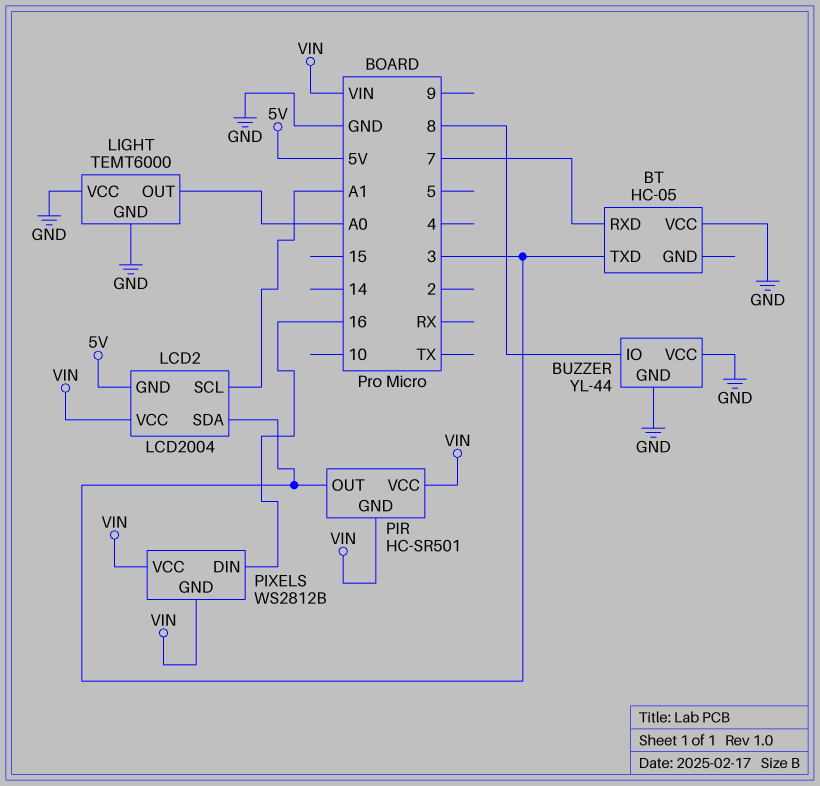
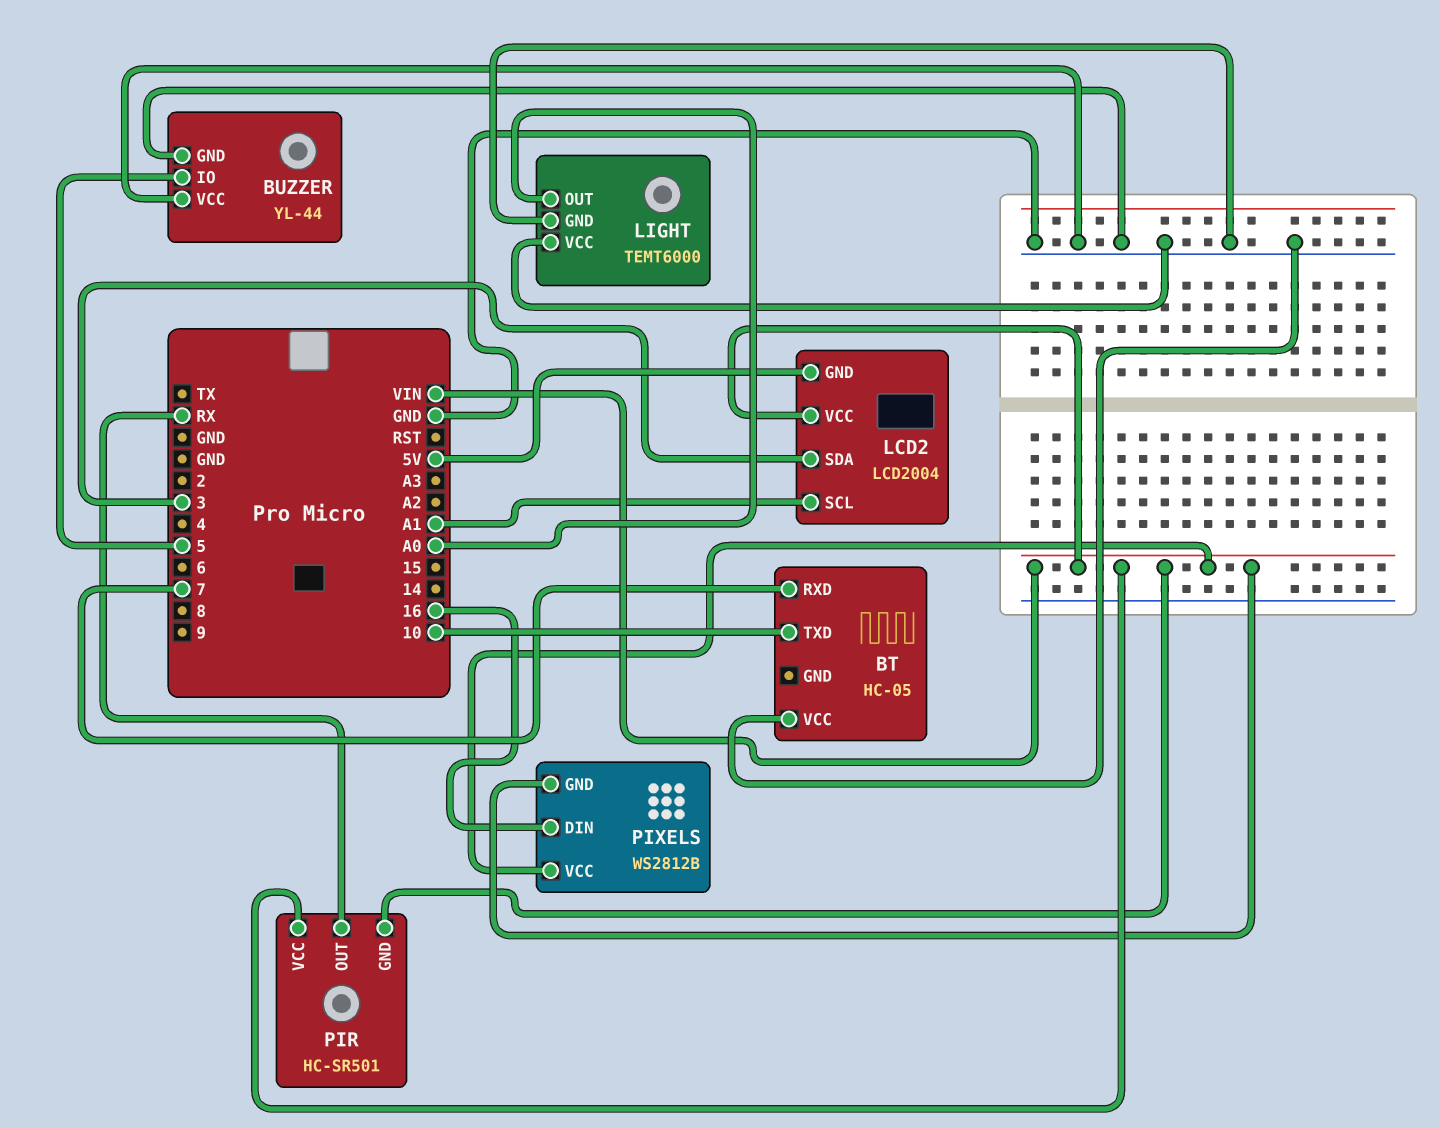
BT pin TXD: 3 -> 10
BUZZER pin IO: 8 -> 5
PIR pin OUT: 3 -> RX

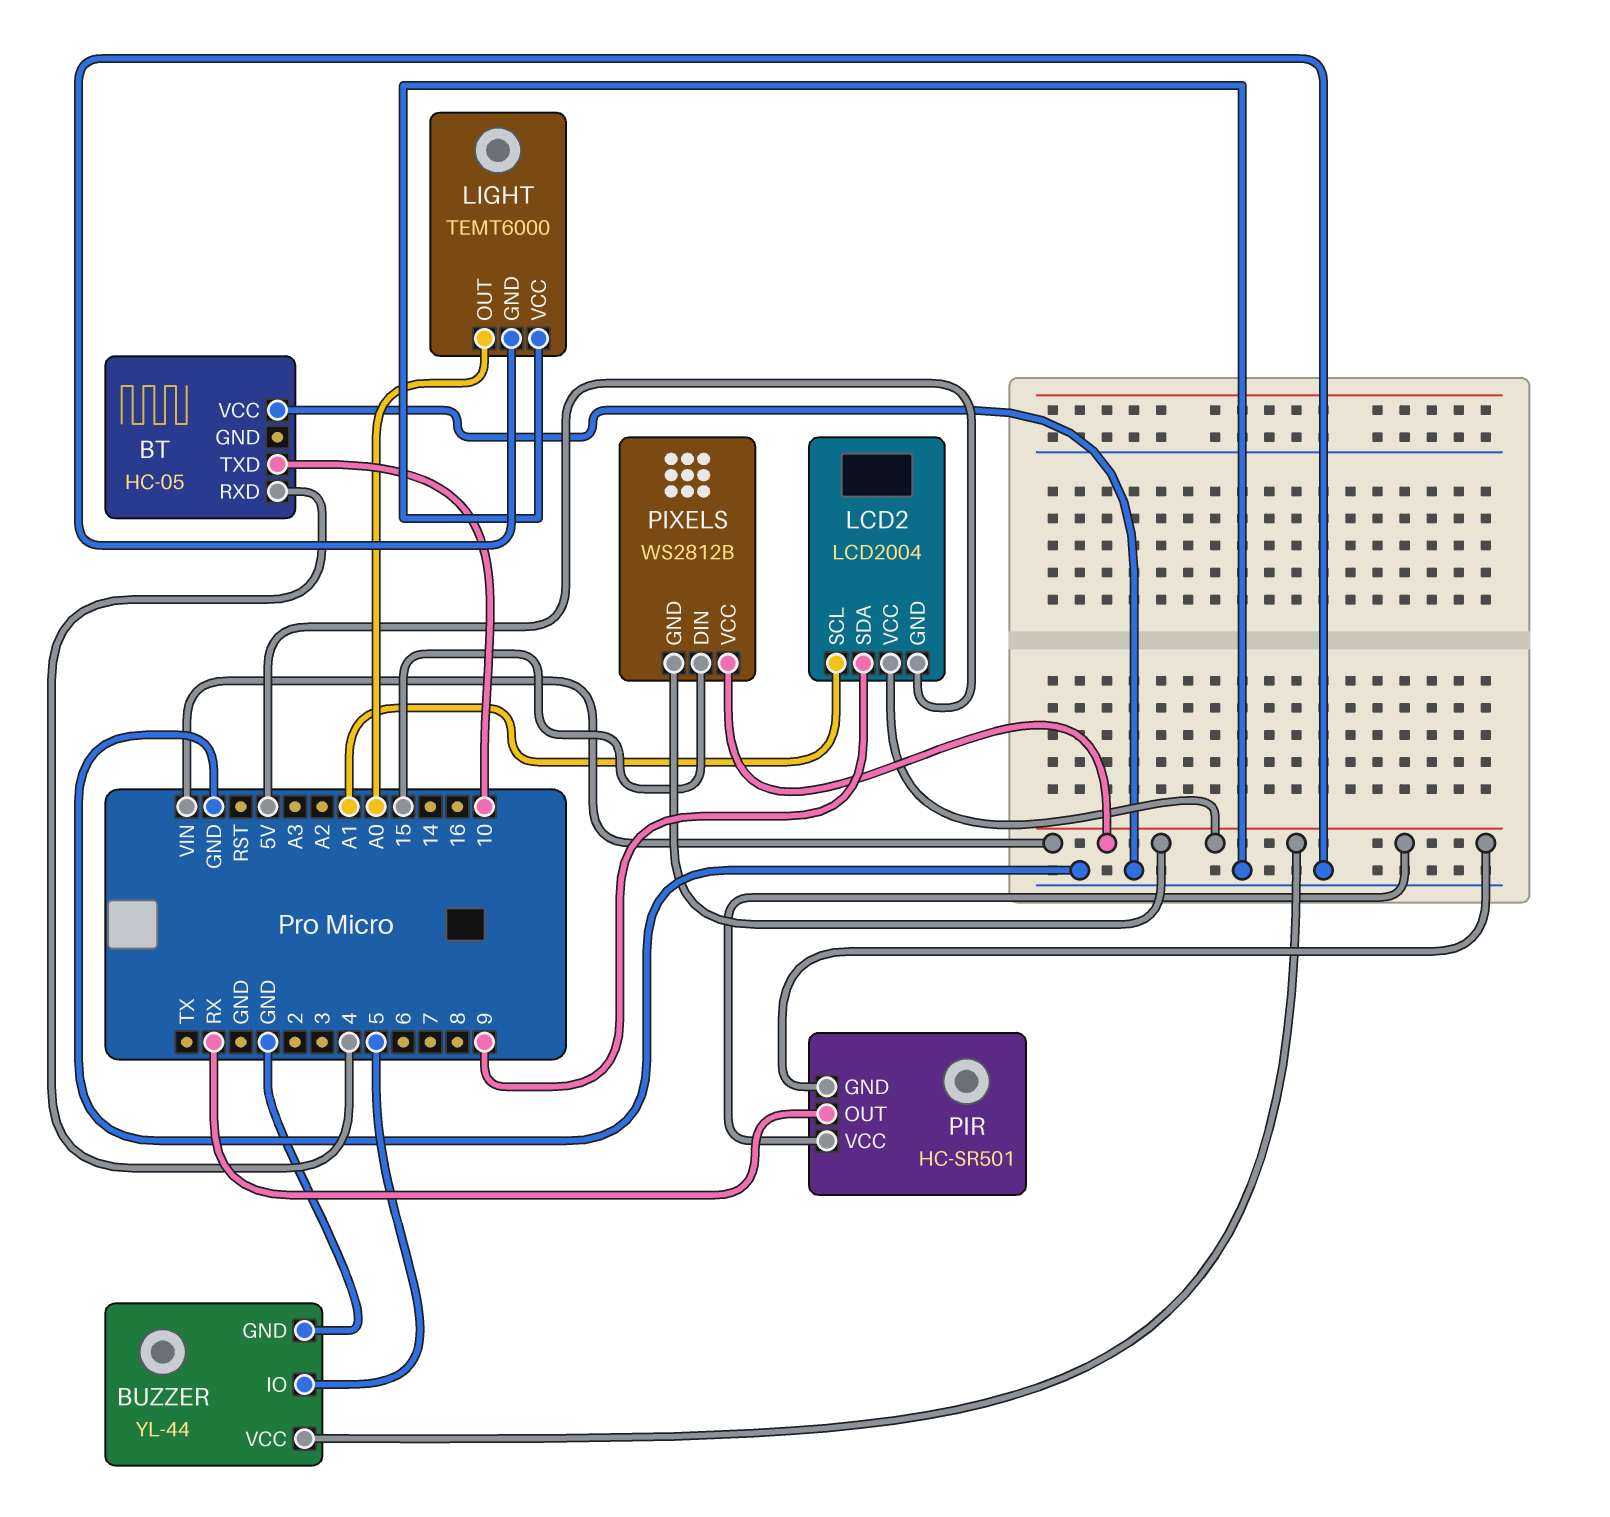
BT pin RXD: 7 -> 4
BUZZER pin VCC: GND -> VIN
LCD2 pin SDA: 3 -> 9
PIXELS pin DIN: 16 -> 15

